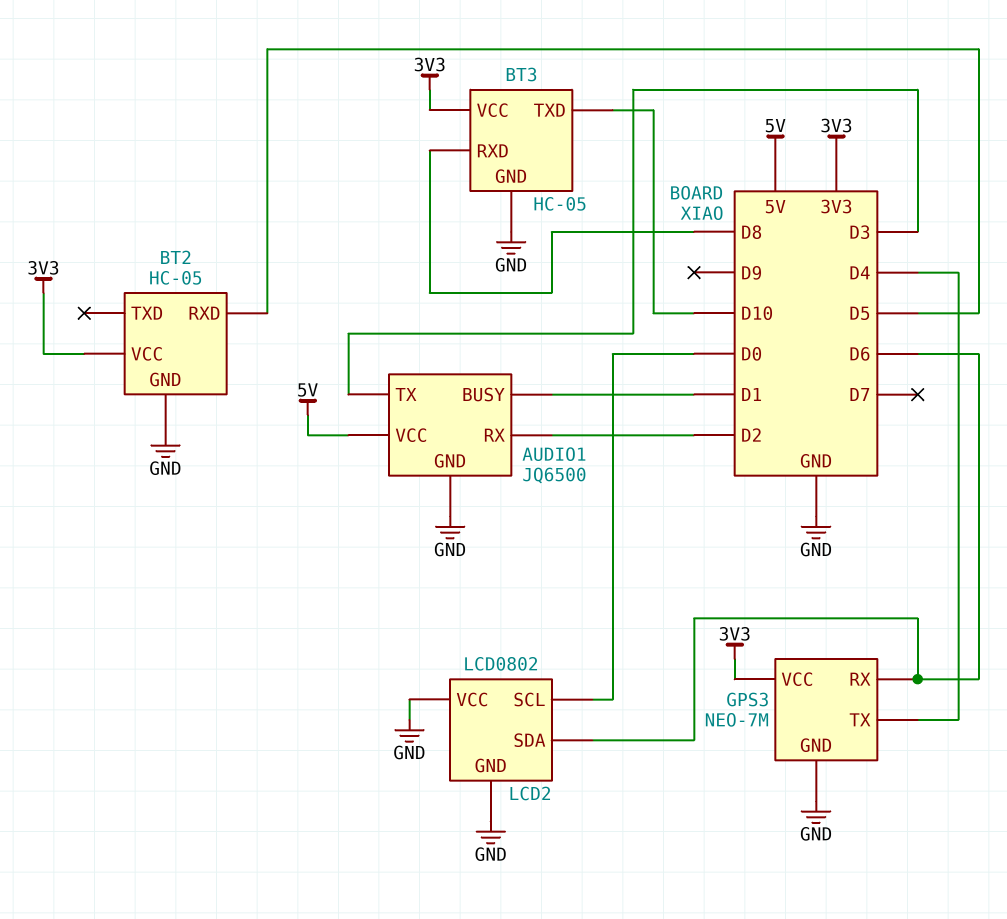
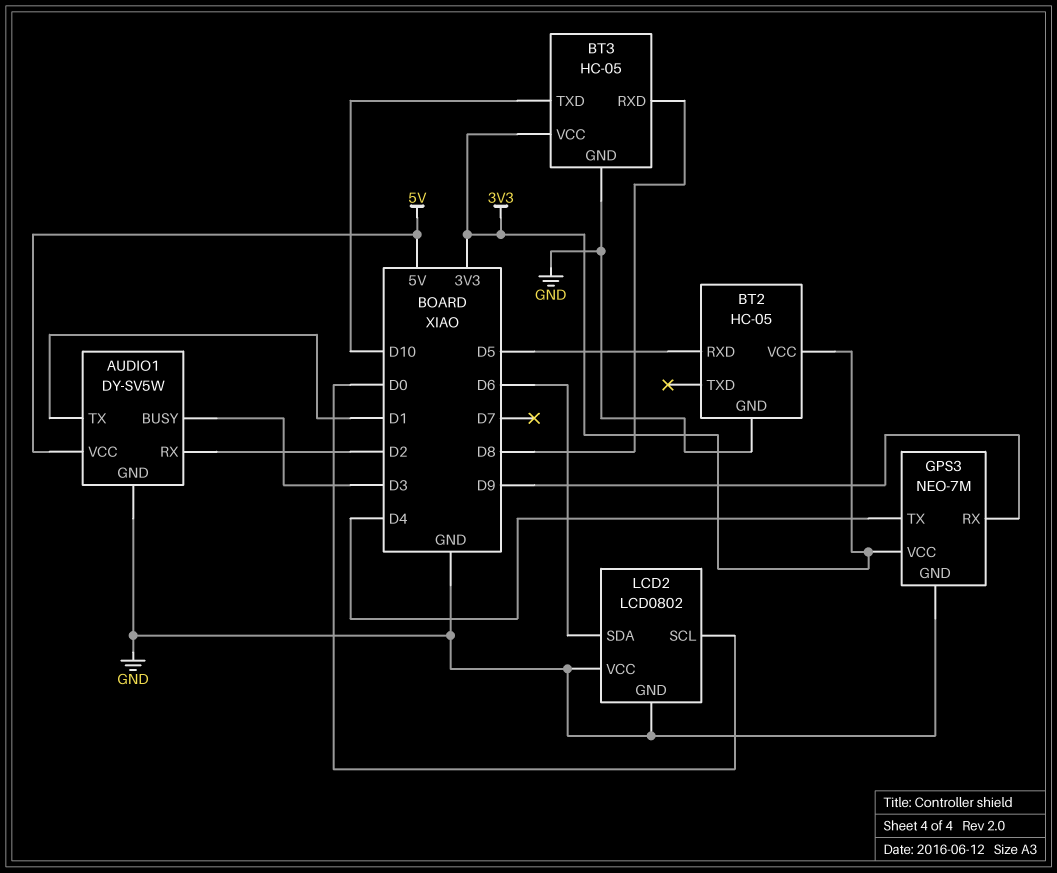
AUDIO1: JQ6500 -> DY-SV5W
AUDIO1 pin BUSY: D1 -> D3
AUDIO1 pin TX: D3 -> D1
GPS3 pin RX: D6 -> D9

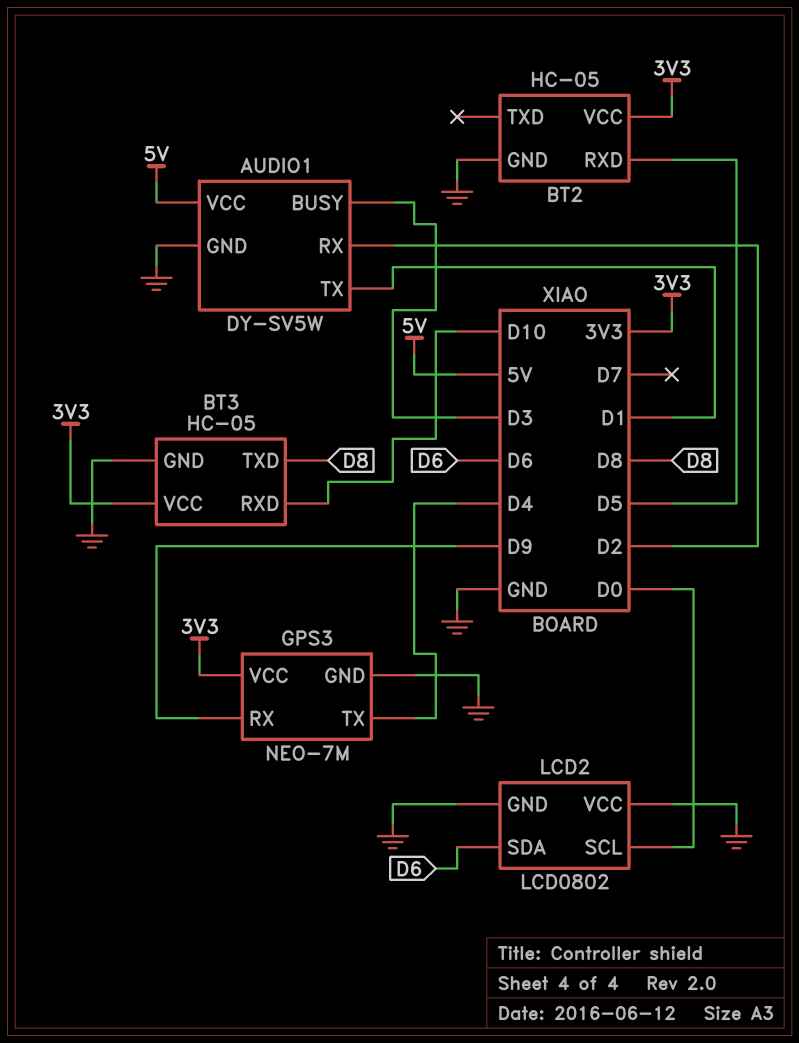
BT3 pin RXD: D8 -> D10
BT3 pin TXD: D10 -> D8

